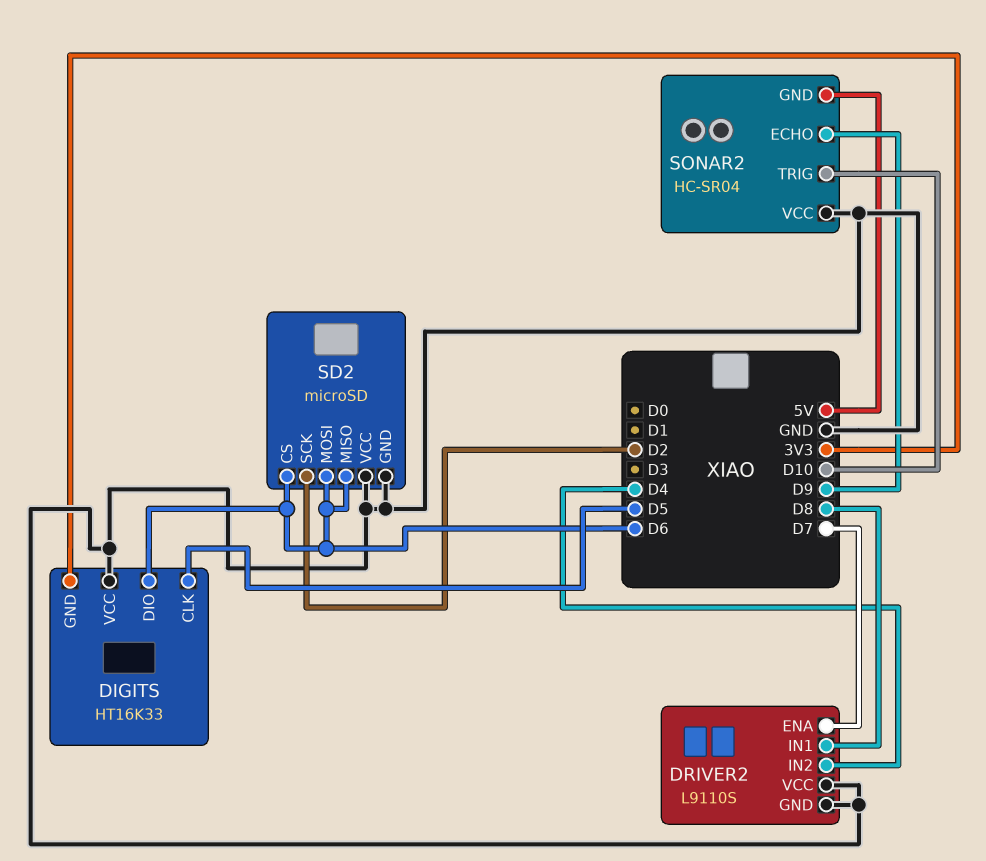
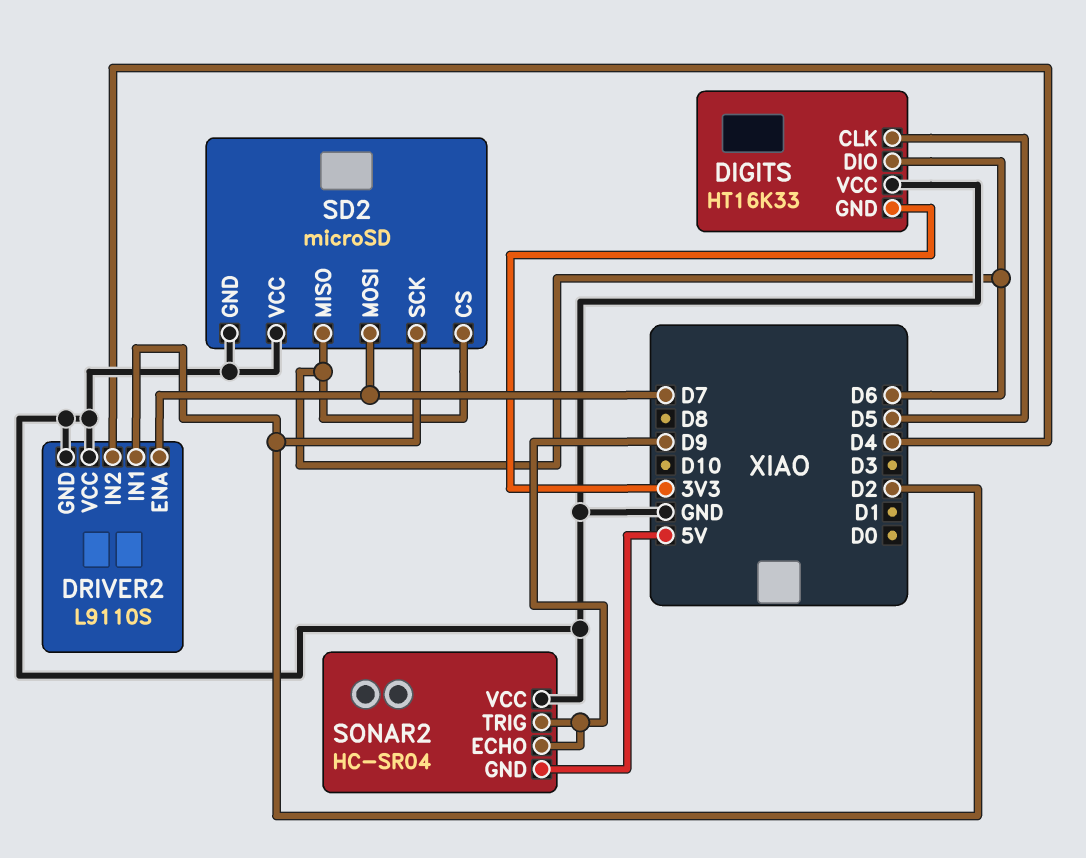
DRIVER2 pin IN1: D8 -> D2
SD2 pin MOSI: D6 -> D7
SONAR2 pin TRIG: D10 -> D9

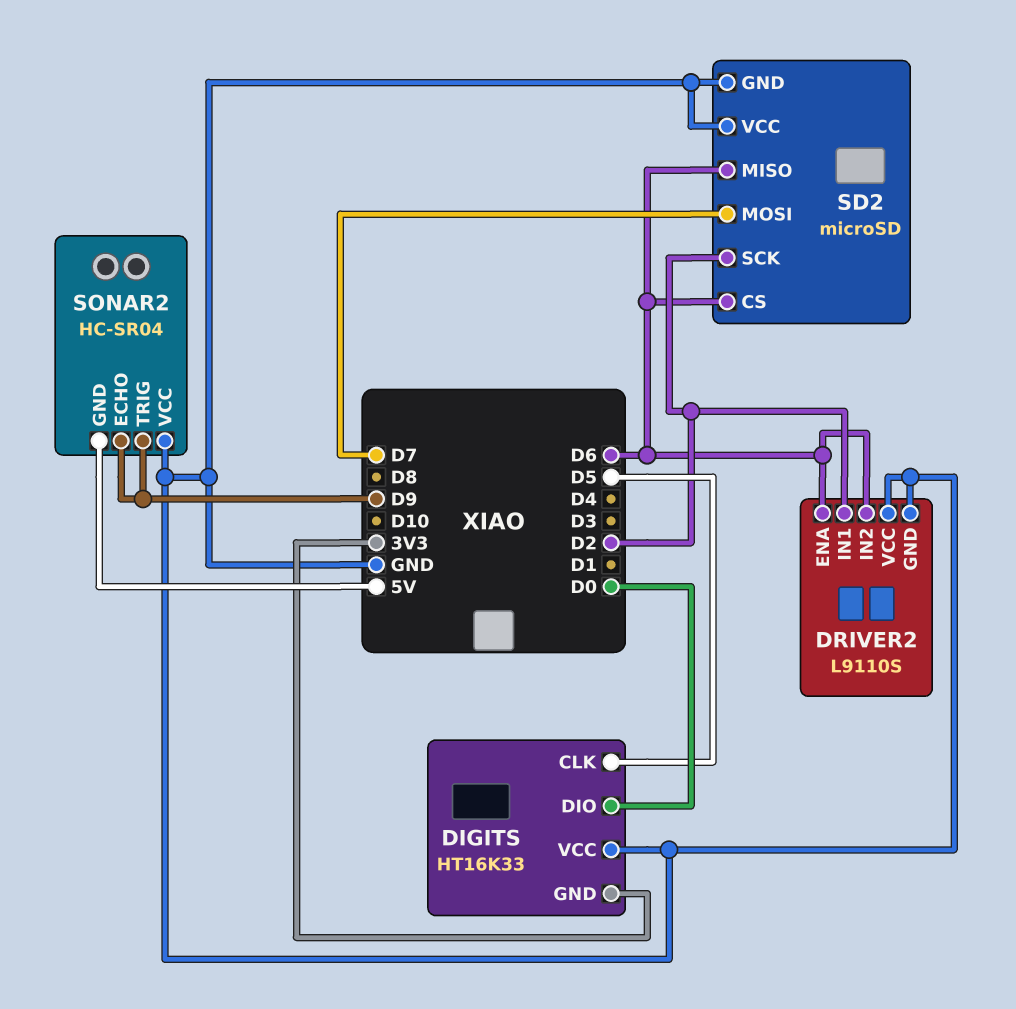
DIGITS pin DIO: D6 -> D0
DRIVER2 pin ENA: D7 -> D6
DRIVER2 pin IN2: D4 -> D6

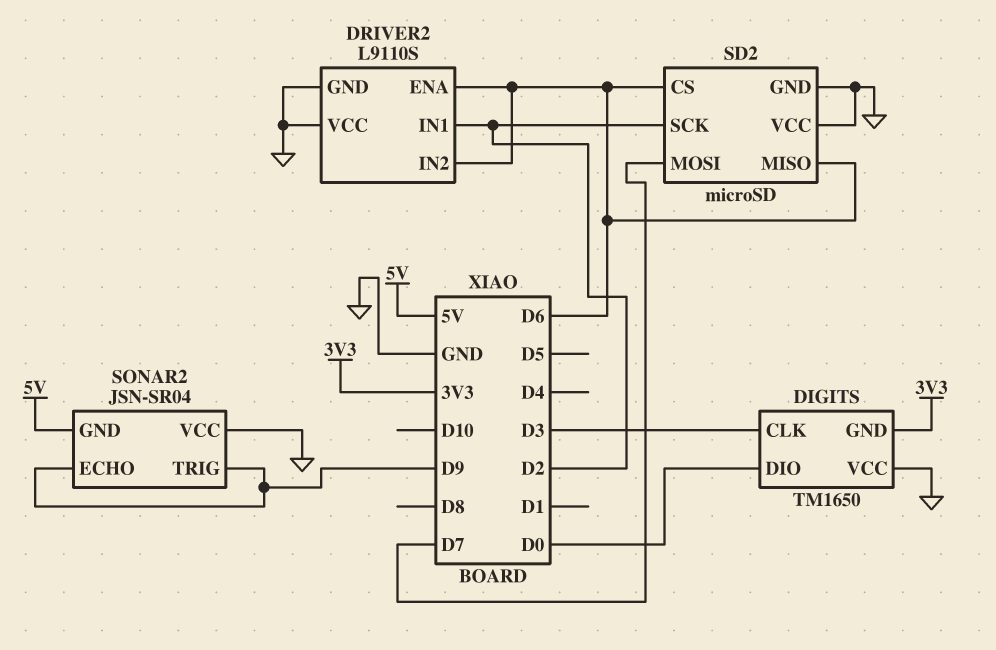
DIGITS: HT16K33 -> TM1650
DIGITS pin CLK: D5 -> D3
SONAR2: HC-SR04 -> JSN-SR04

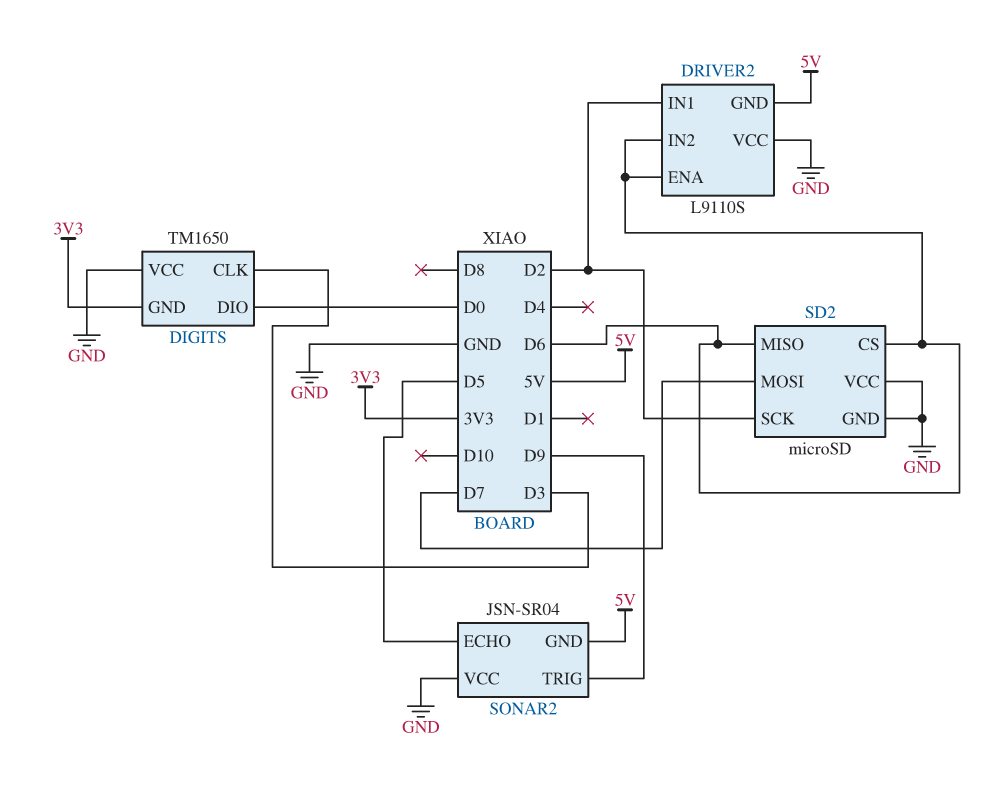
DRIVER2 pin GND: GND -> 5V
SONAR2 pin ECHO: D9 -> D5

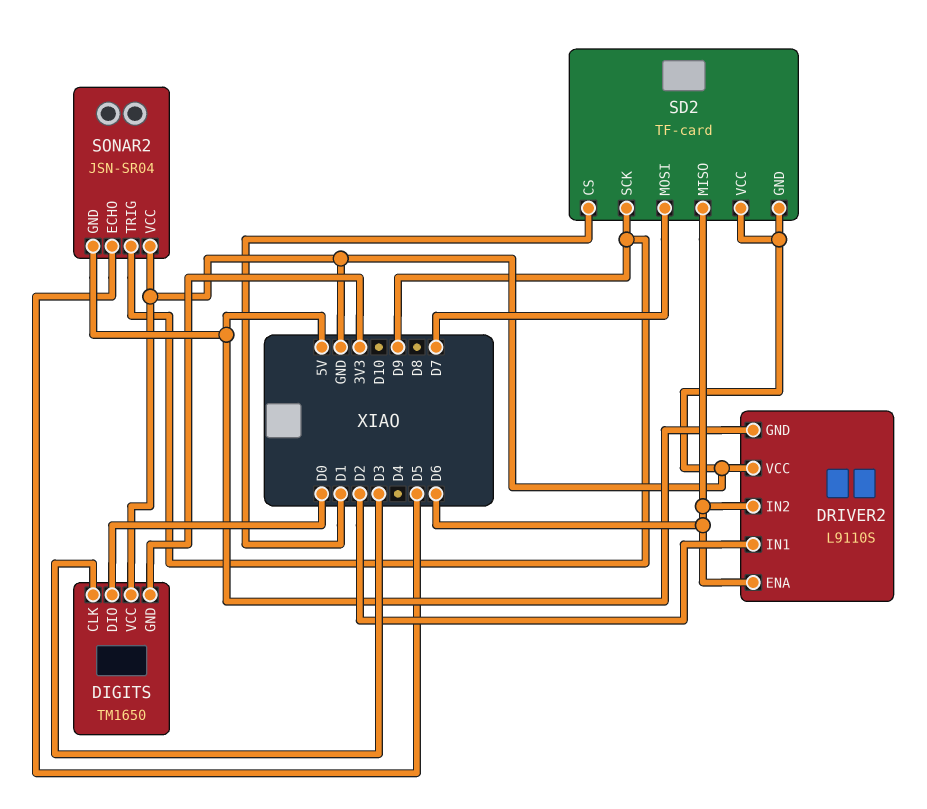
SD2: microSD -> TF-card
SD2 pin CS: D6 -> D1
SD2 pin SCK: D2 -> D9

